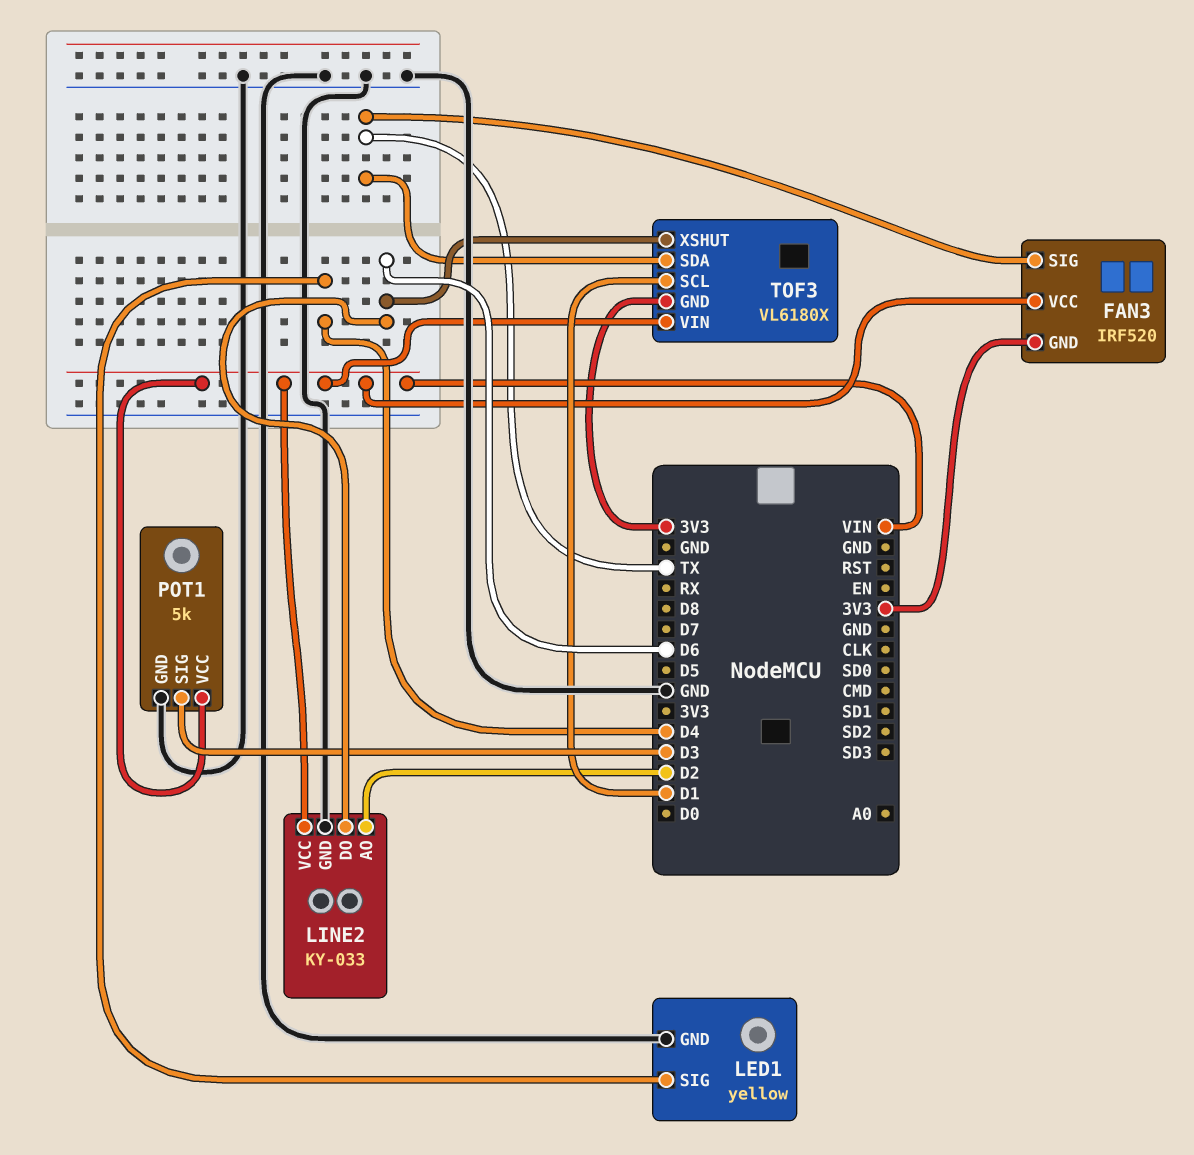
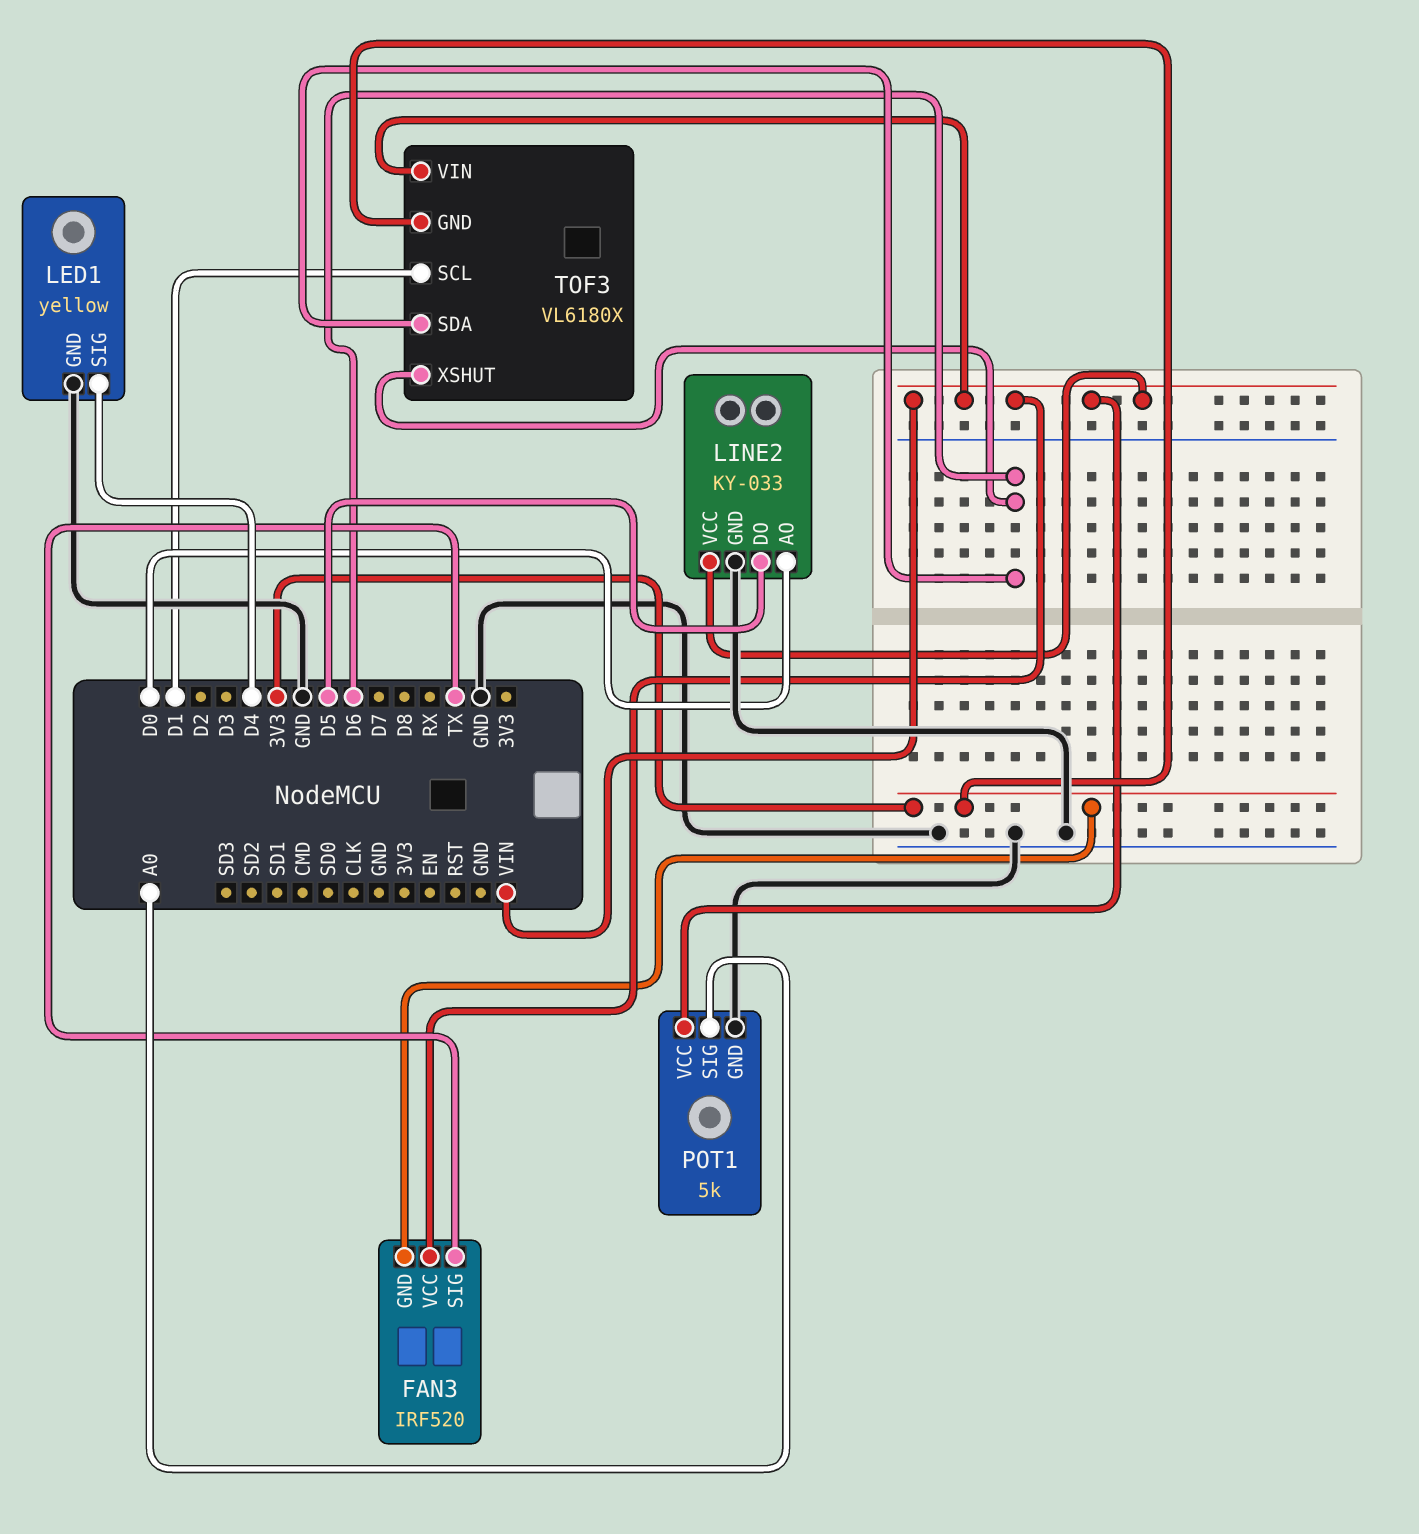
LINE2 pin AO: D2 -> D0
LINE2 pin DO: D6 -> D5
POT1 pin SIG: D3 -> A0
TOF3 pin SDA: TX -> D6

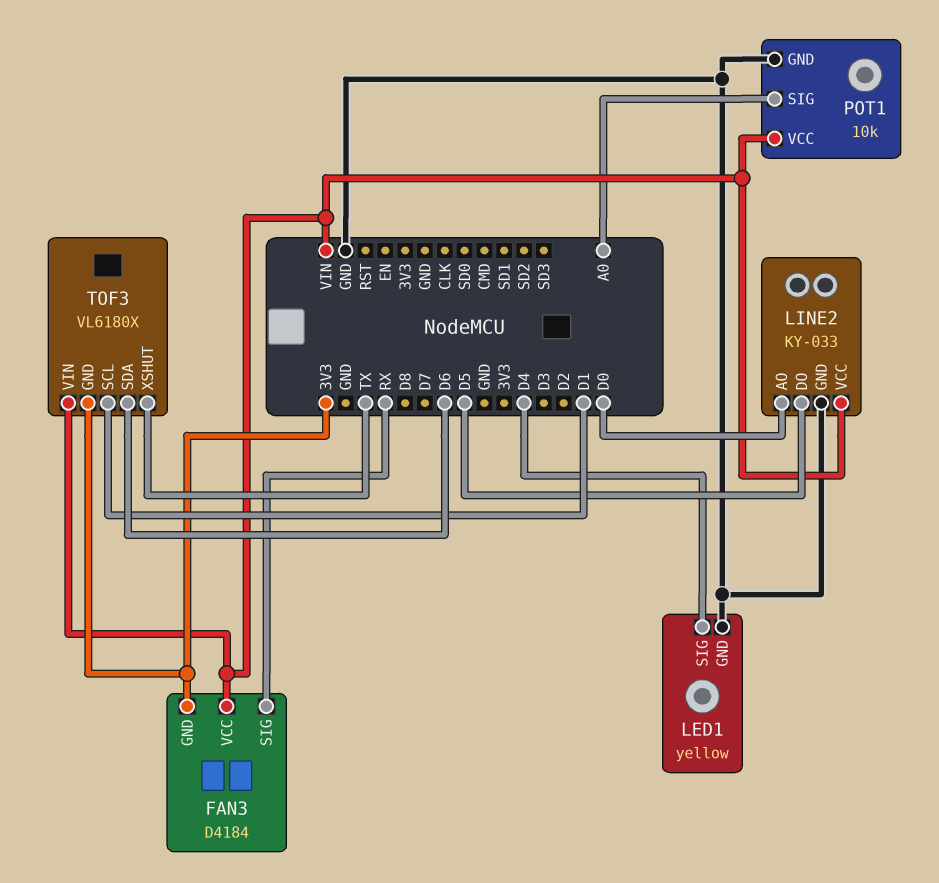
FAN3: IRF520 -> D4184
FAN3 pin SIG: TX -> RX
POT1: 5k -> 10k
TOF3 pin XSHUT: D6 -> TX

